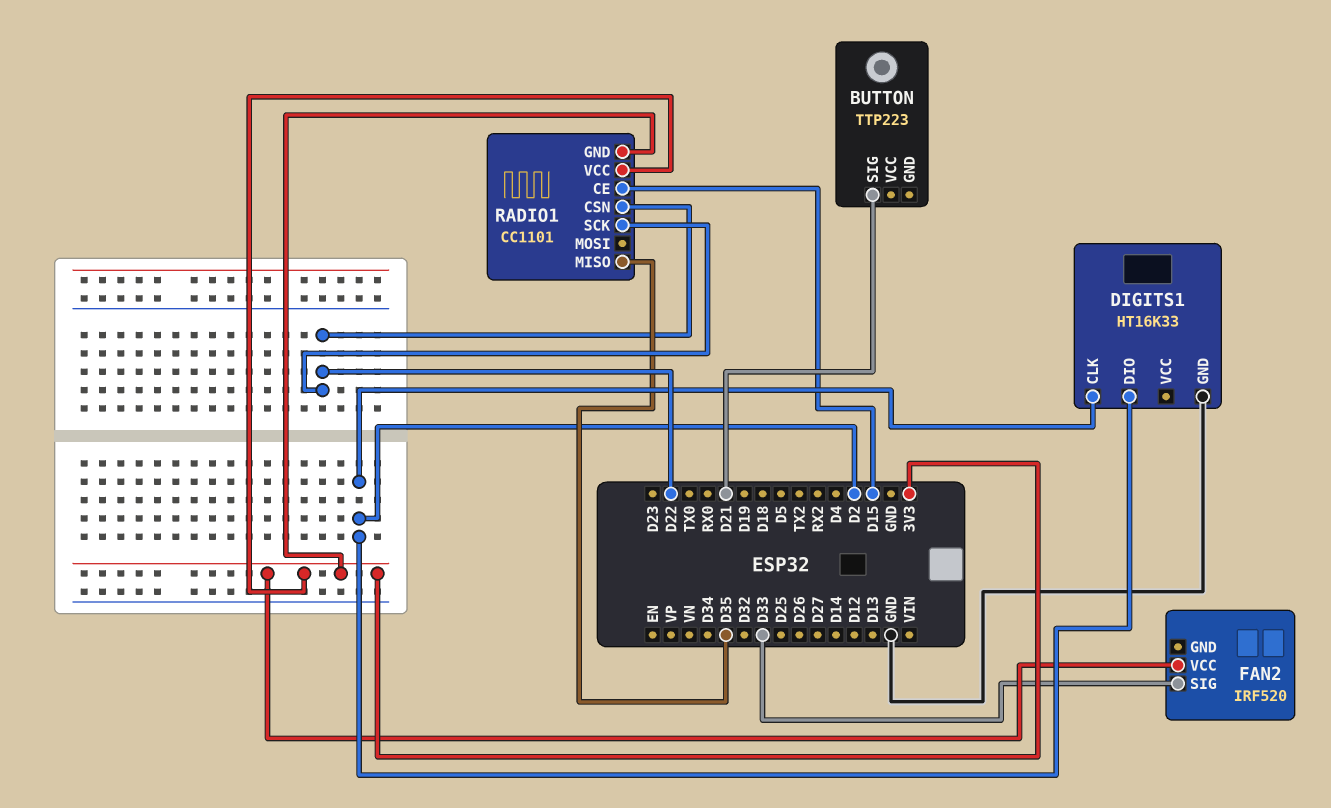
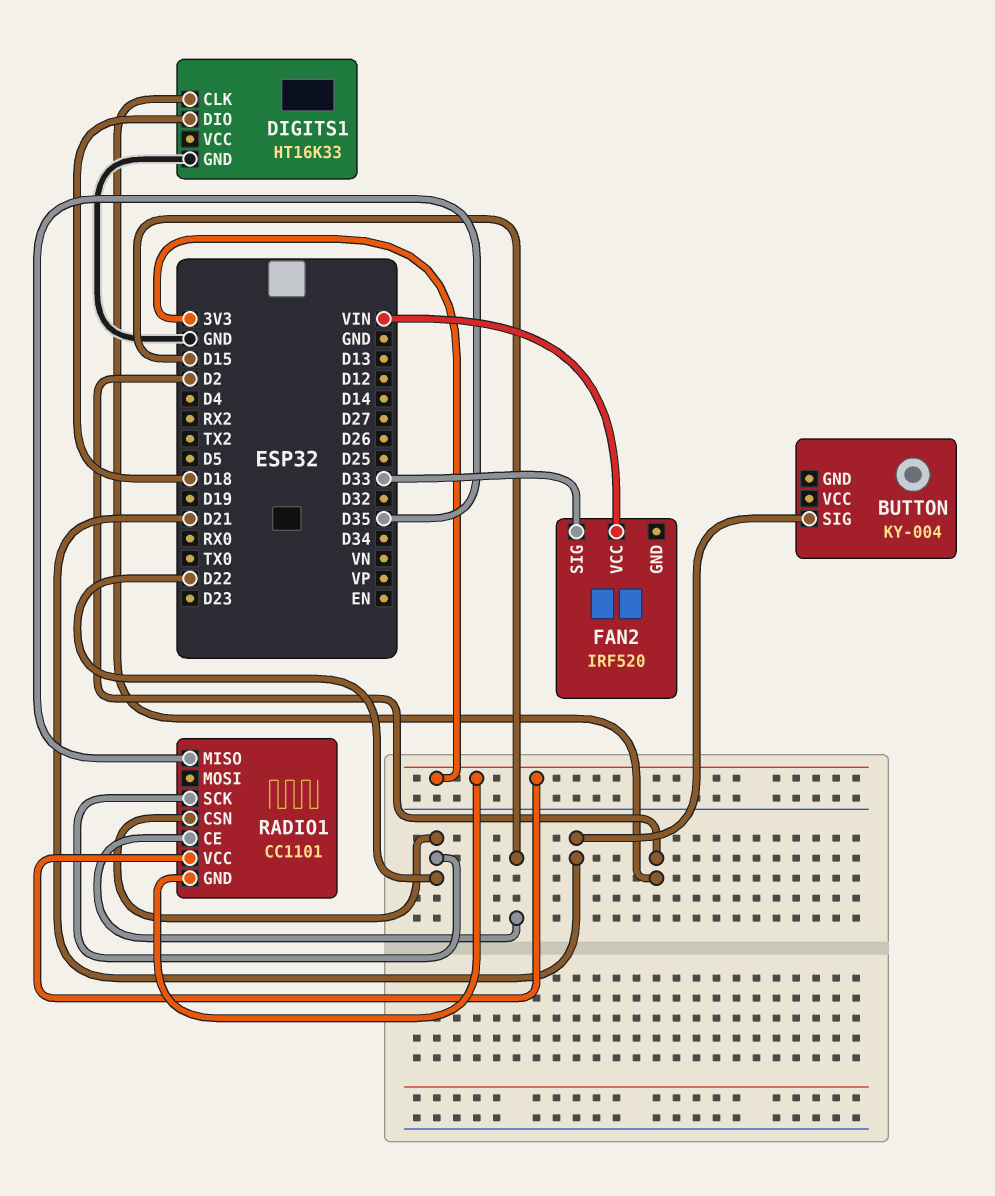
BUTTON: TTP223 -> KY-004
DIGITS1 pin DIO: D2 -> D18
FAN2 pin VCC: 3V3 -> VIN

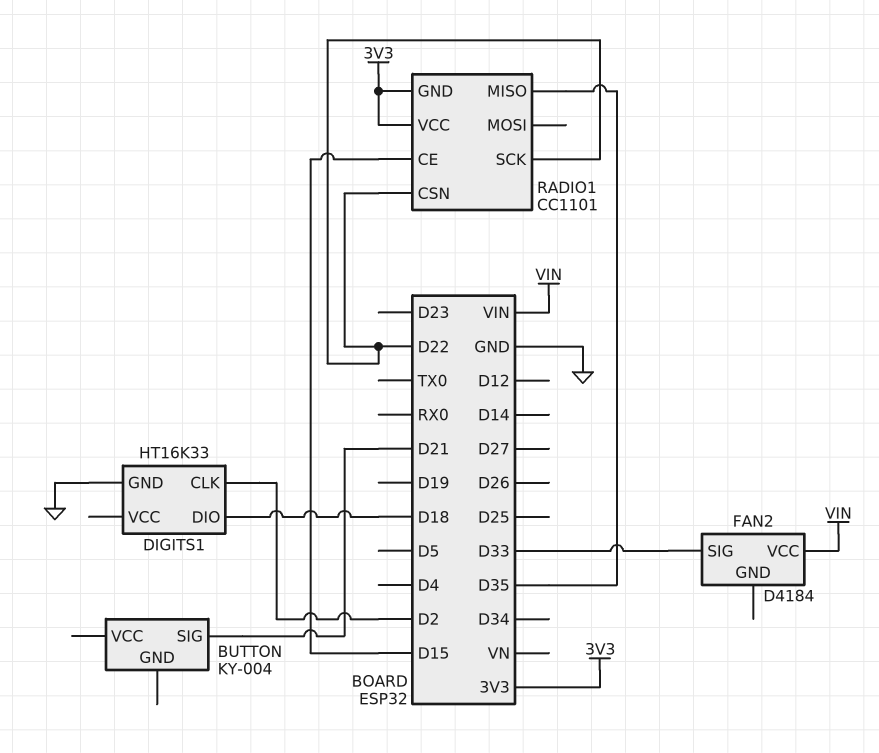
FAN2: IRF520 -> D4184

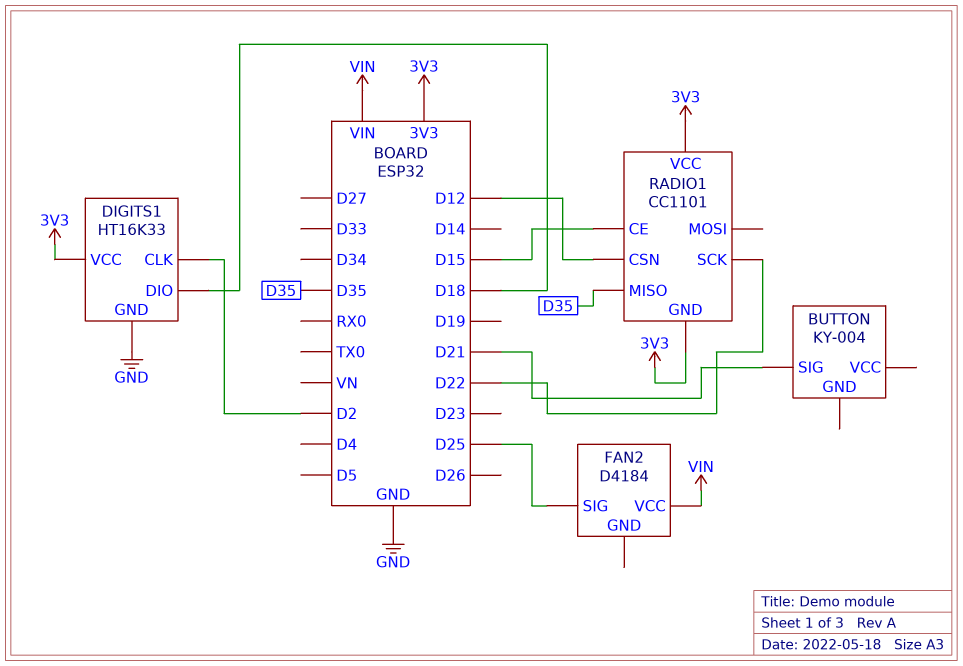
DIGITS1 pin VCC: none -> 3V3
FAN2 pin SIG: D33 -> D25
RADIO1 pin CSN: D22 -> D12

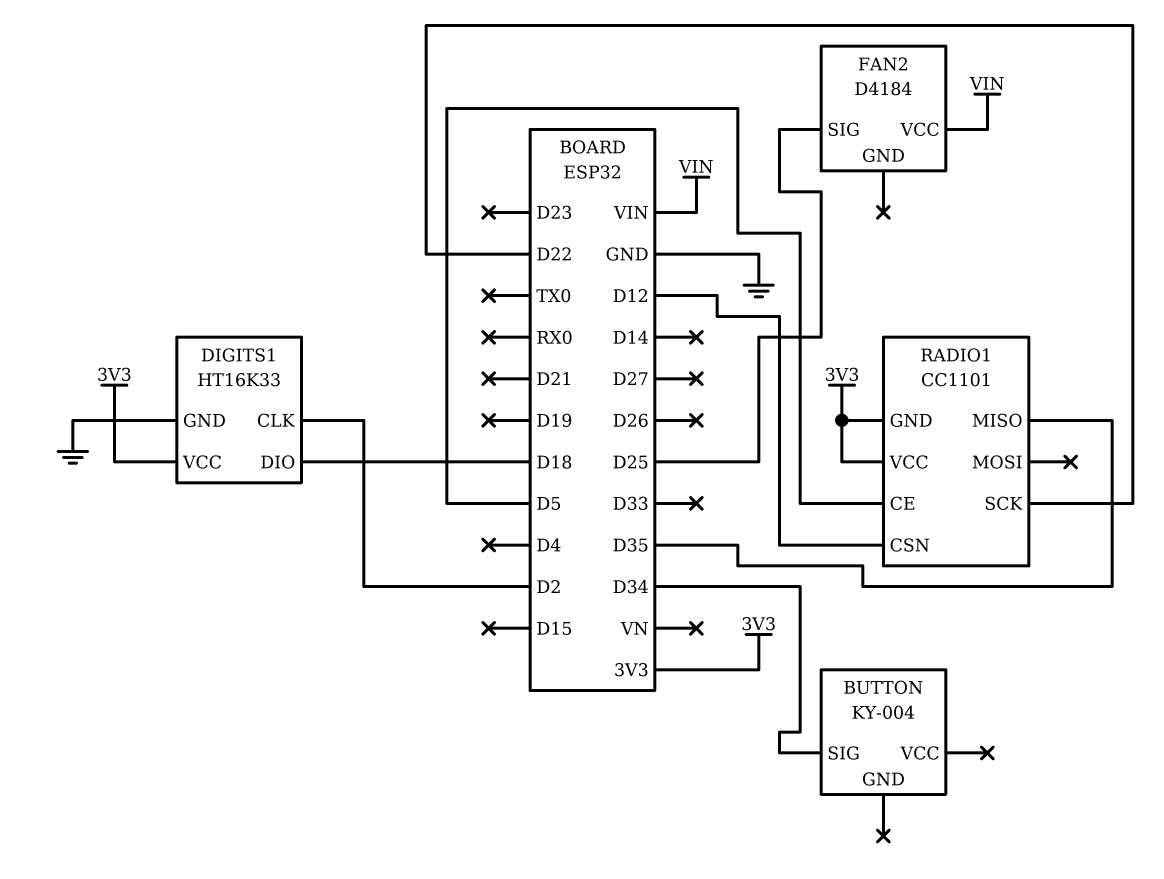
BUTTON pin SIG: D21 -> D34
RADIO1 pin CE: D15 -> D5

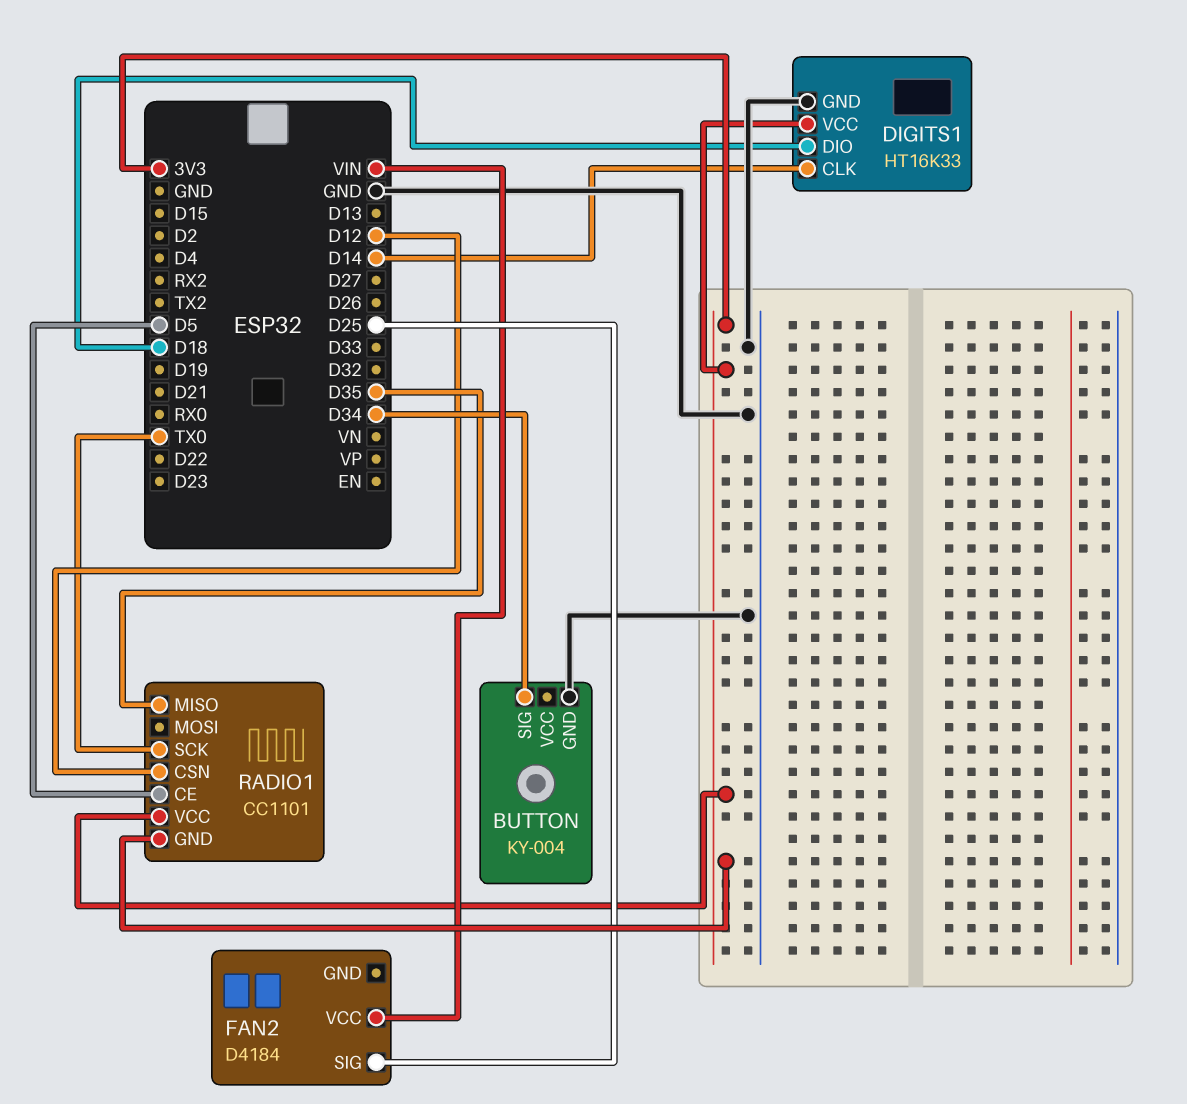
BUTTON pin GND: none -> GND
DIGITS1 pin CLK: D2 -> D14
RADIO1 pin SCK: D22 -> TX0

